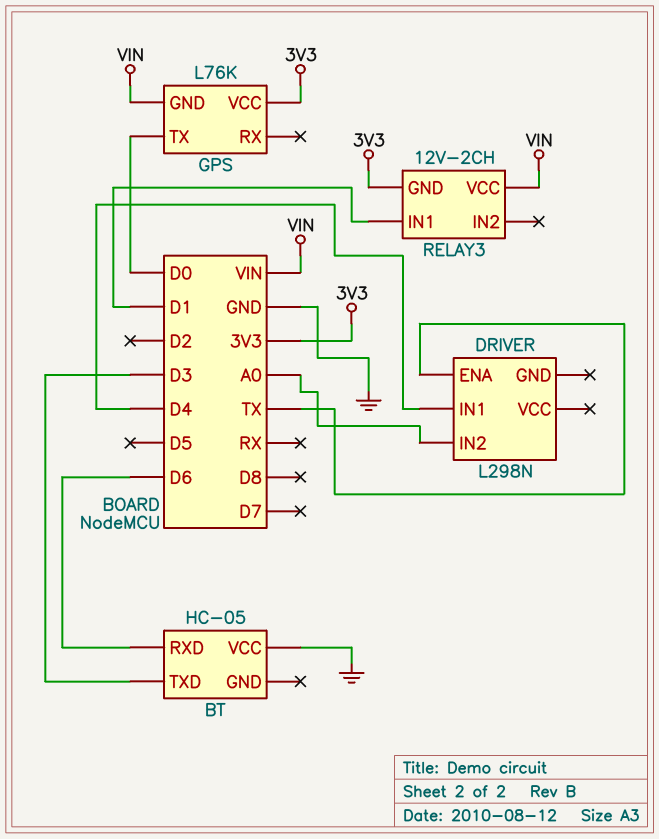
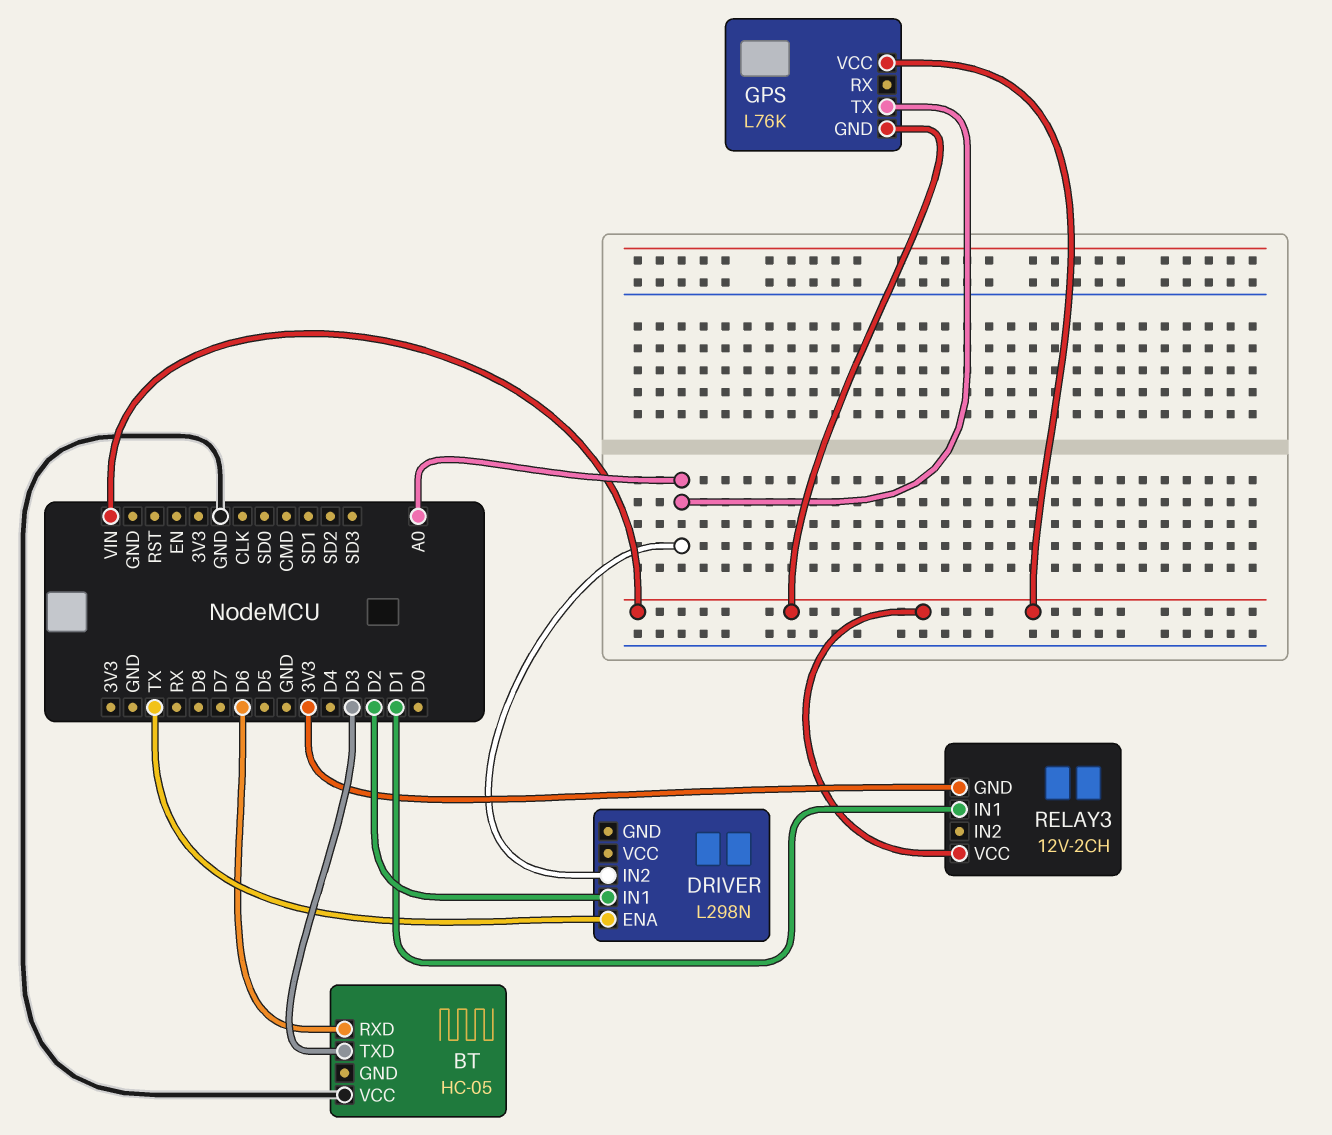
DRIVER pin IN1: D4 -> D2
GPS pin TX: D0 -> A0
GPS pin VCC: 3V3 -> VIN

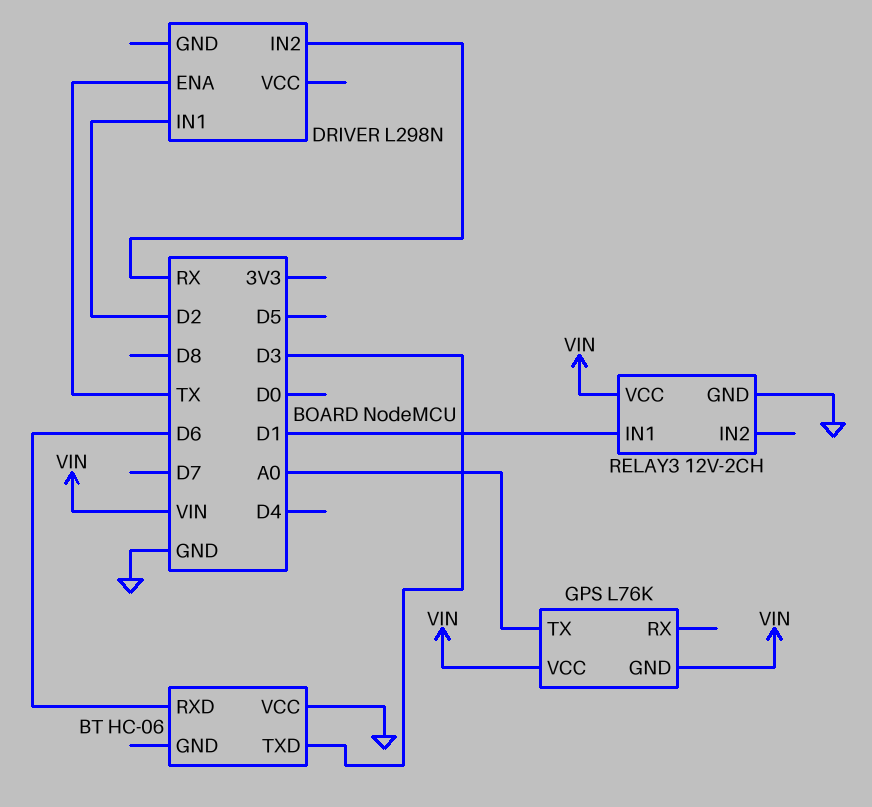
BT: HC-05 -> HC-06
DRIVER pin IN2: A0 -> RX
RELAY3 pin GND: 3V3 -> GND

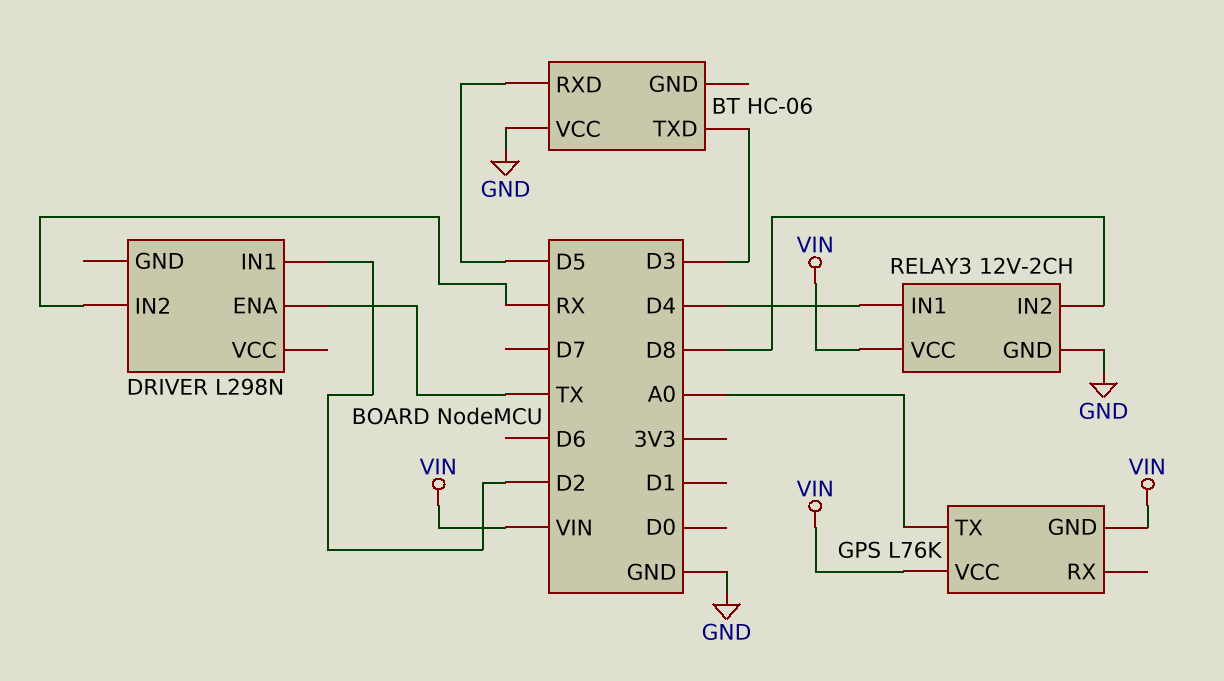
BT pin RXD: D6 -> D5
RELAY3 pin IN1: D1 -> D4
RELAY3 pin IN2: none -> D8

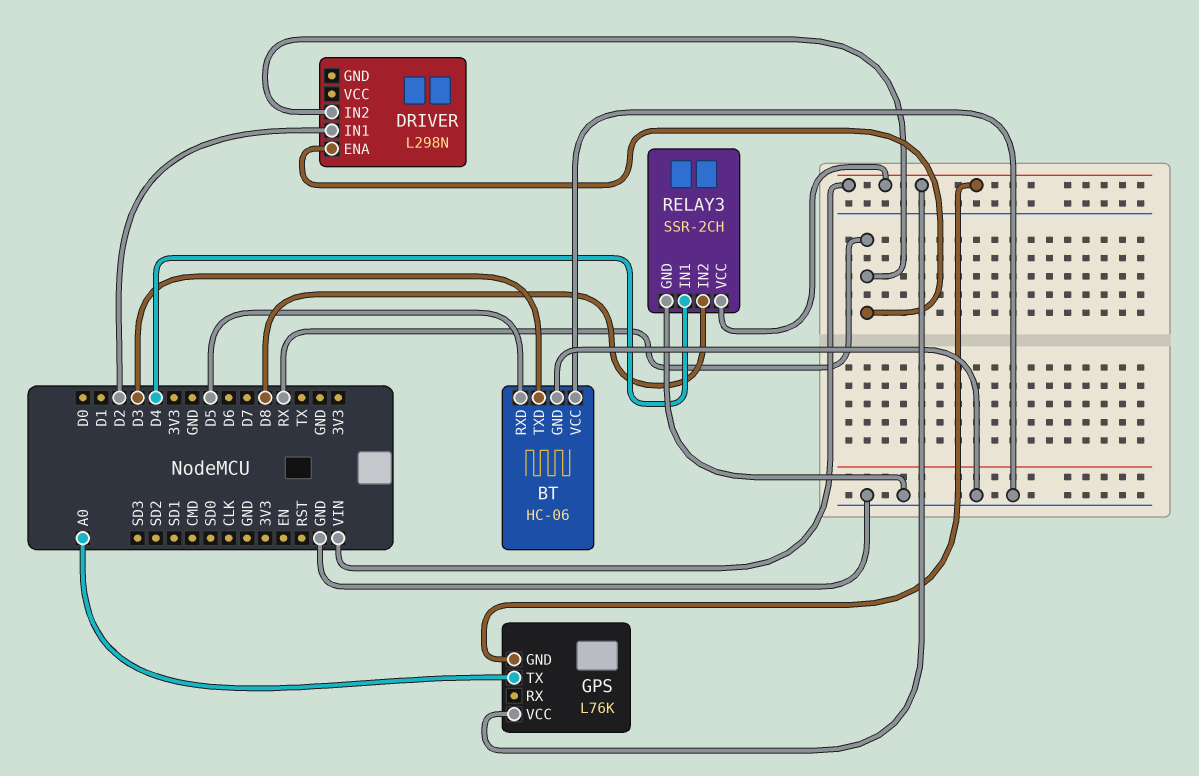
BT pin GND: none -> GND
DRIVER pin ENA: TX -> RX
RELAY3: 12V-2CH -> SSR-2CH

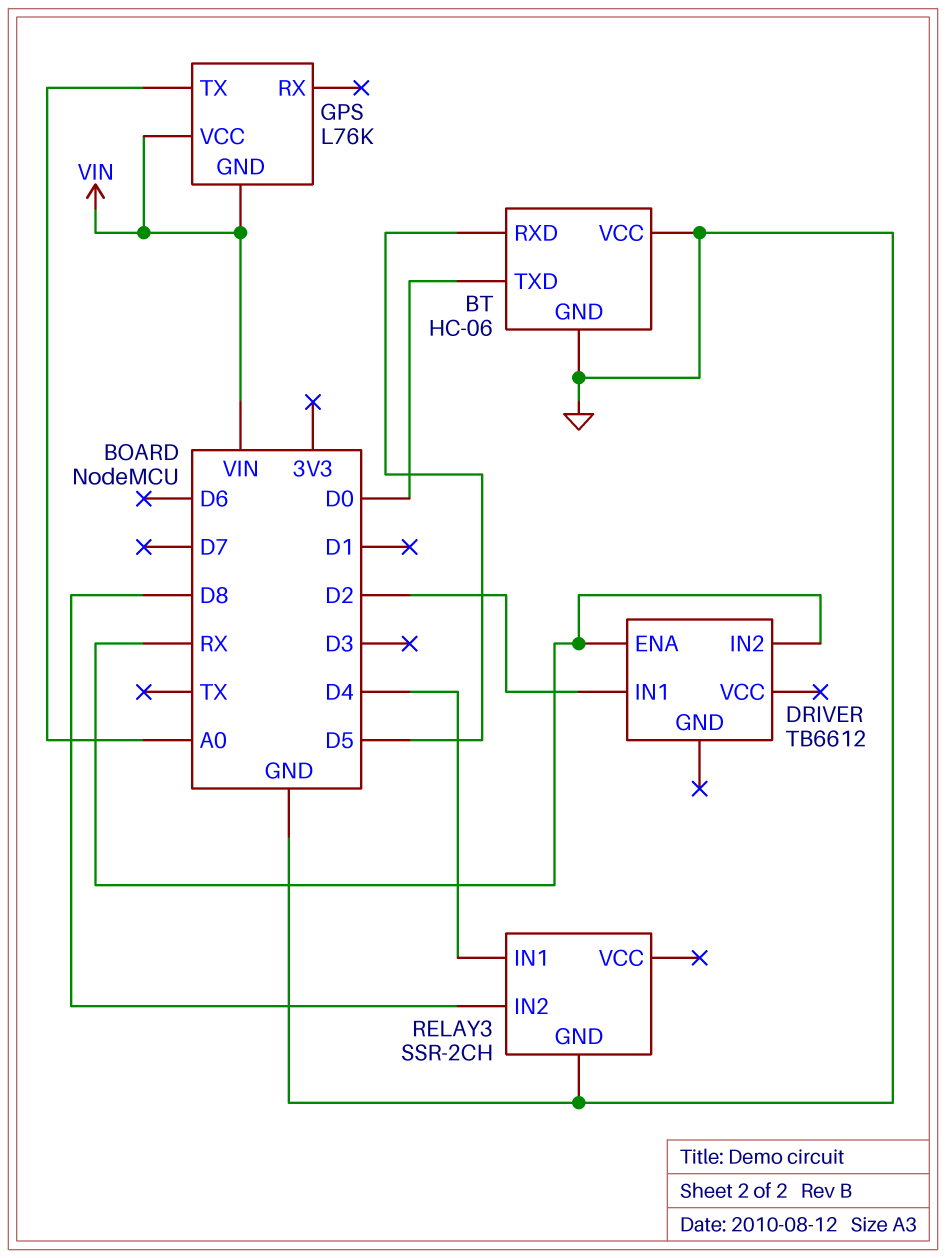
BT pin TXD: D3 -> D0
DRIVER: L298N -> TB6612
RELAY3 pin VCC: VIN -> none

